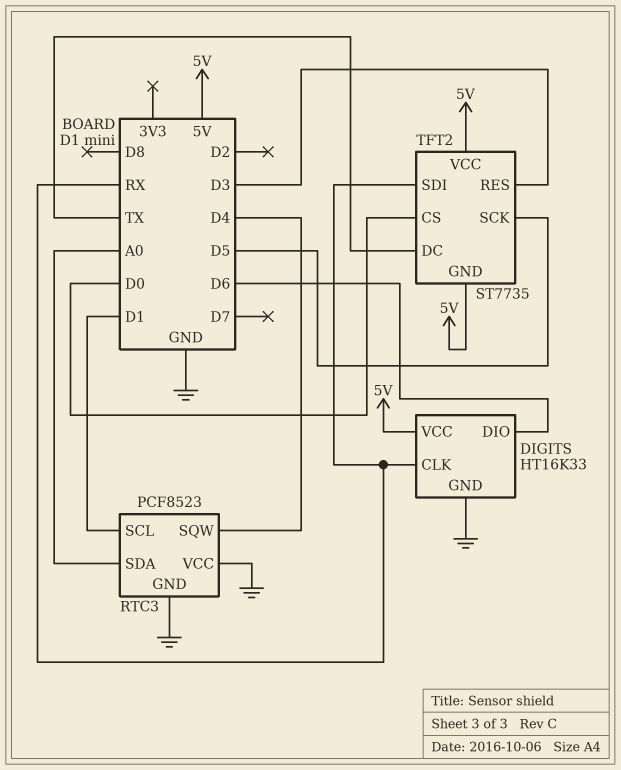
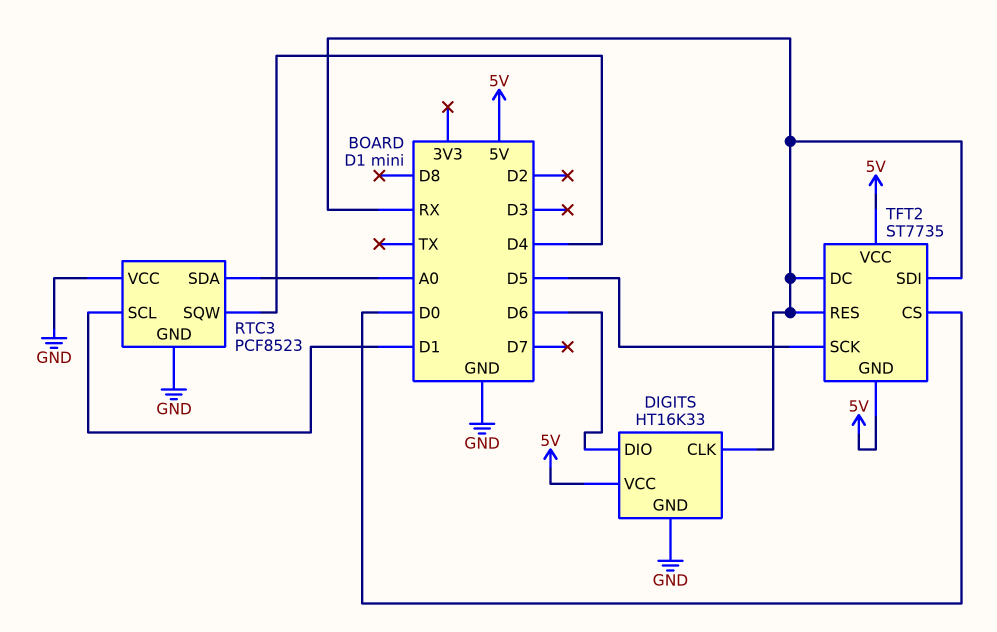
TFT2 pin DC: TX -> RX
TFT2 pin RES: D3 -> RX

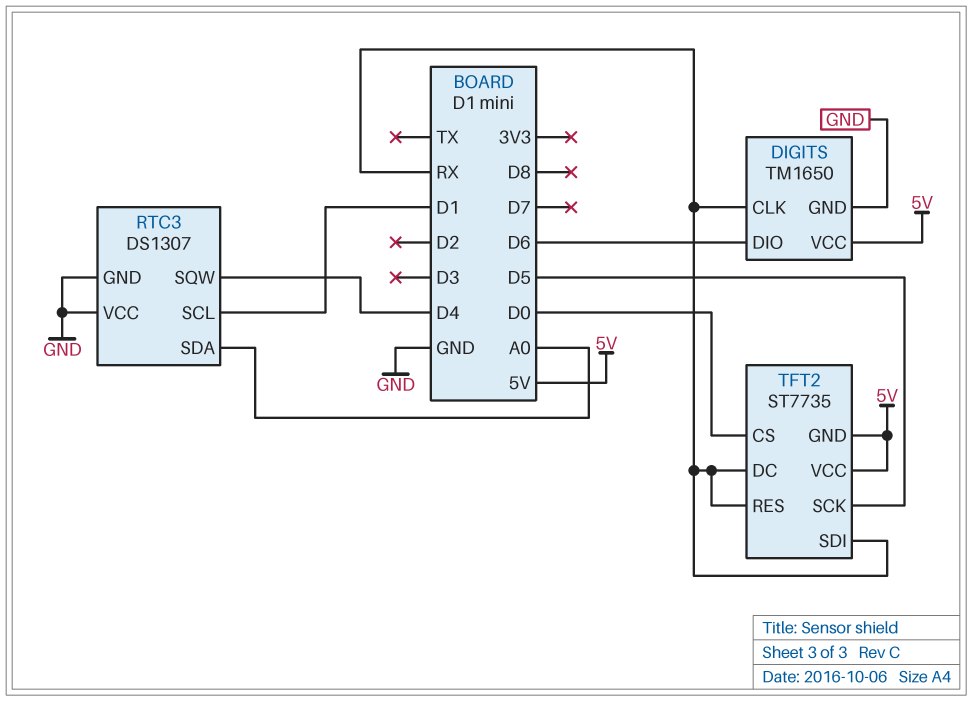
DIGITS: HT16K33 -> TM1650
RTC3: PCF8523 -> DS1307

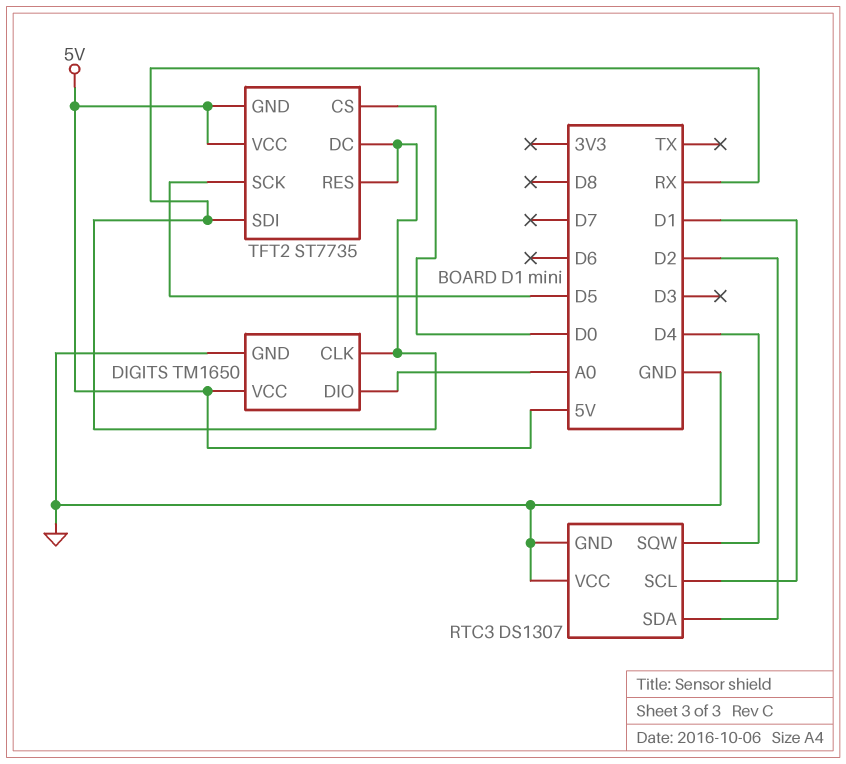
DIGITS pin DIO: D6 -> A0
RTC3 pin SDA: A0 -> D2

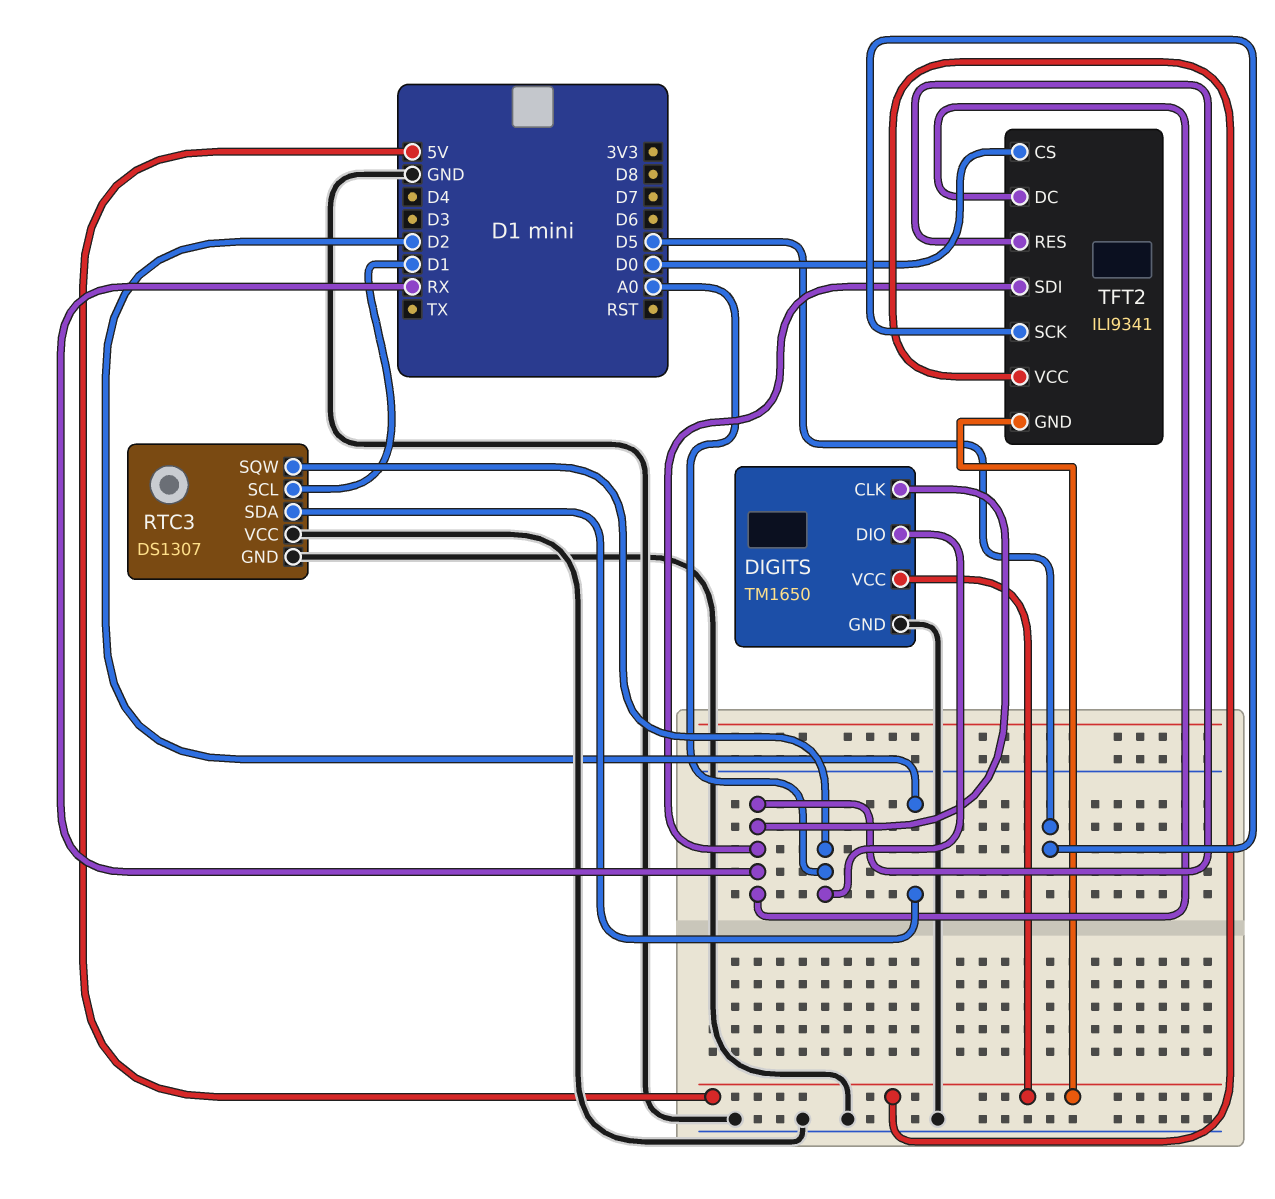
RTC3 pin SQW: D4 -> A0
TFT2: ST7735 -> ILI9341

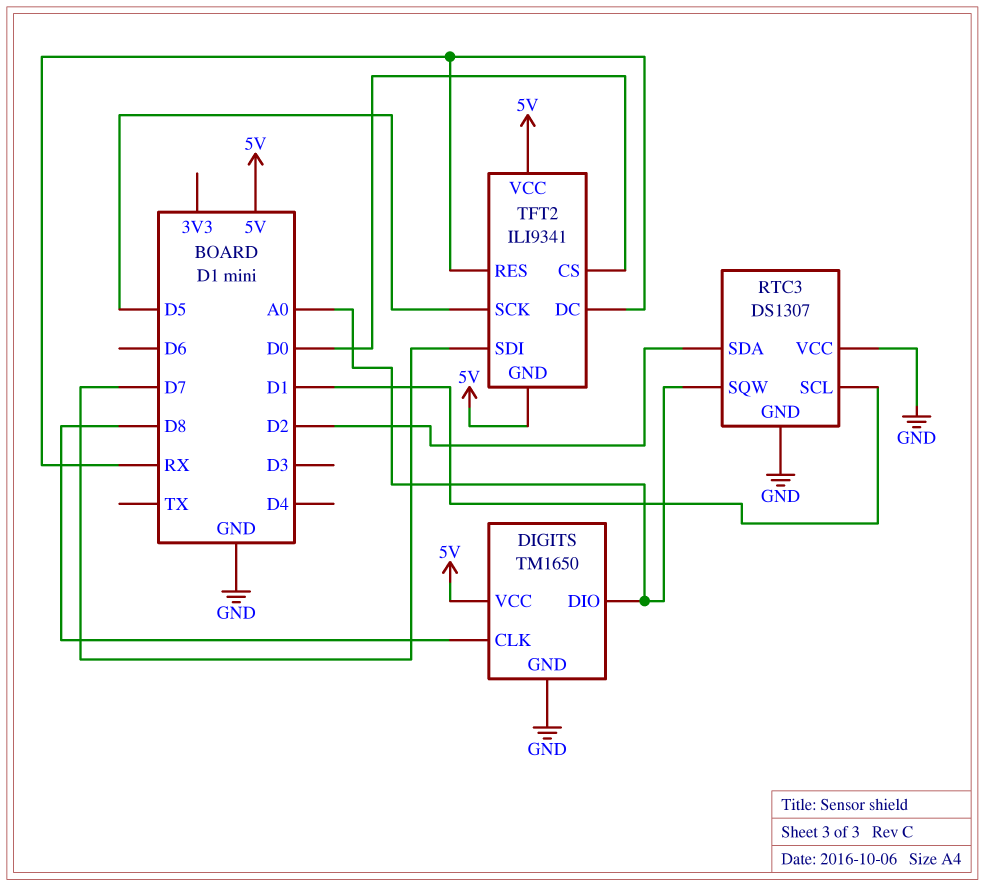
DIGITS pin CLK: RX -> D8
TFT2 pin SDI: RX -> D7

